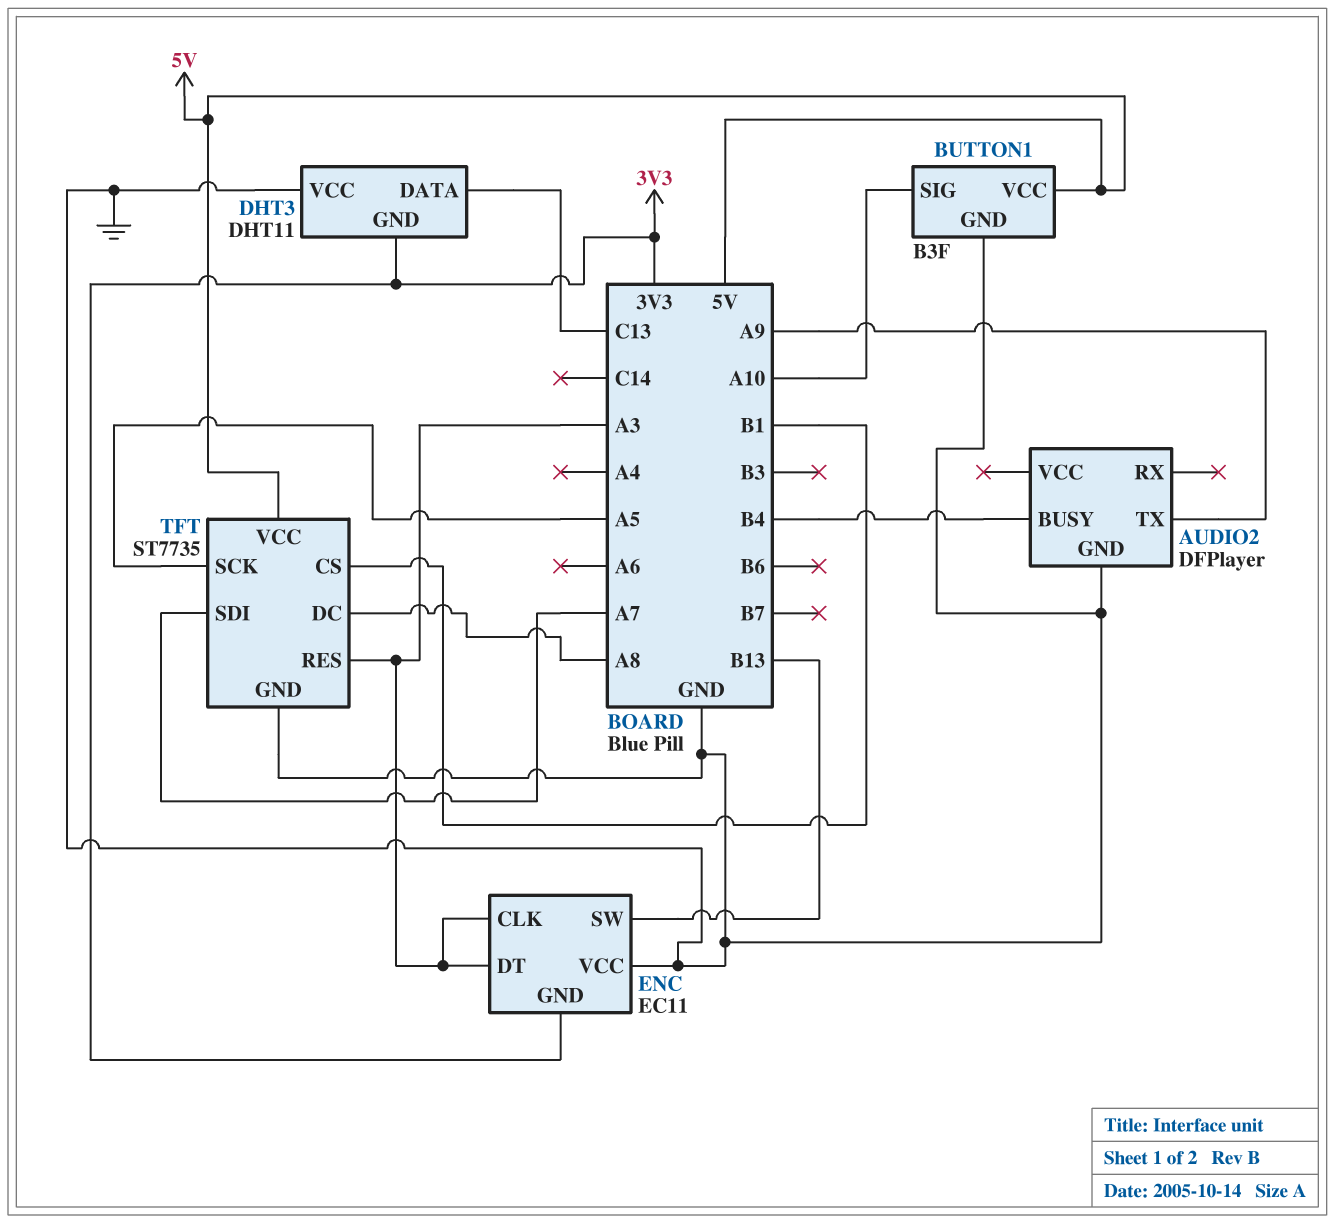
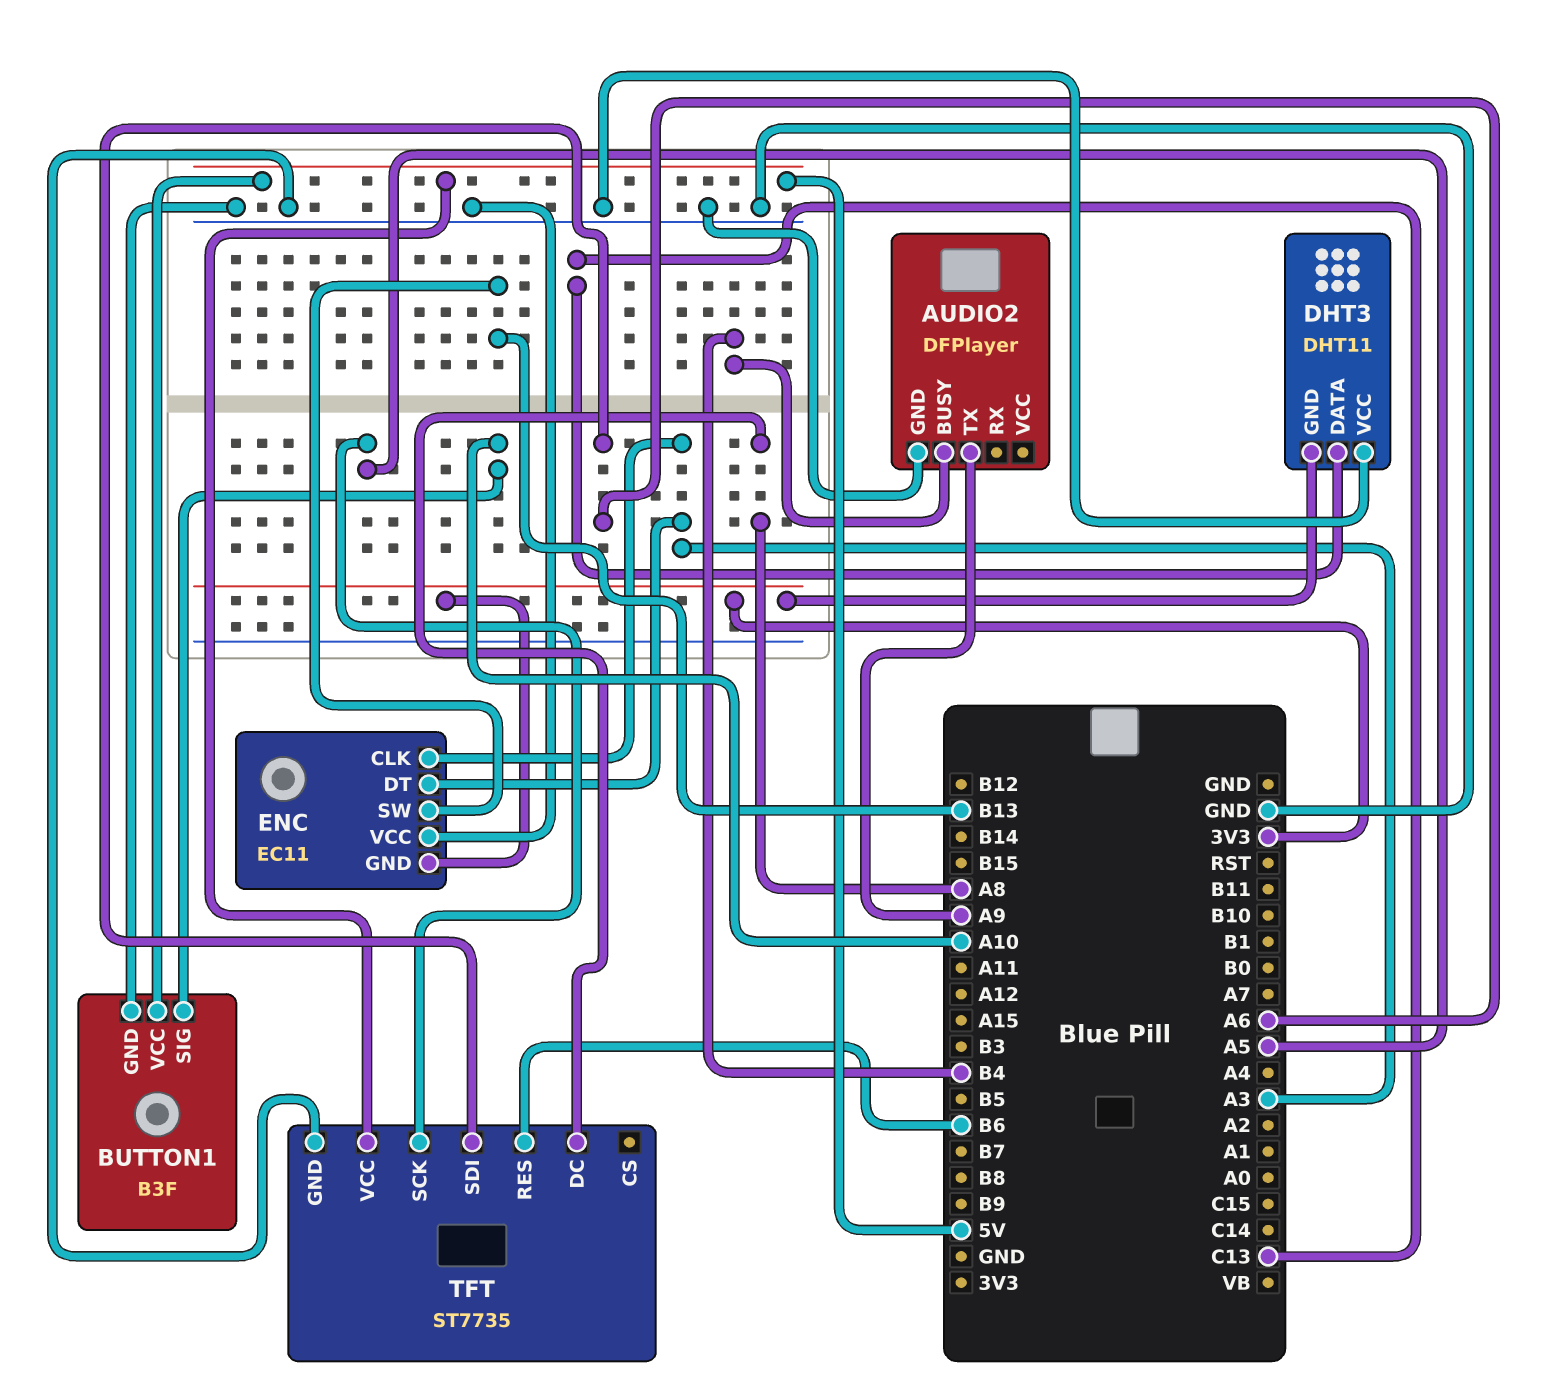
TFT pin CS: B1 -> none
TFT pin RES: A3 -> B6
TFT pin SDI: A7 -> A6

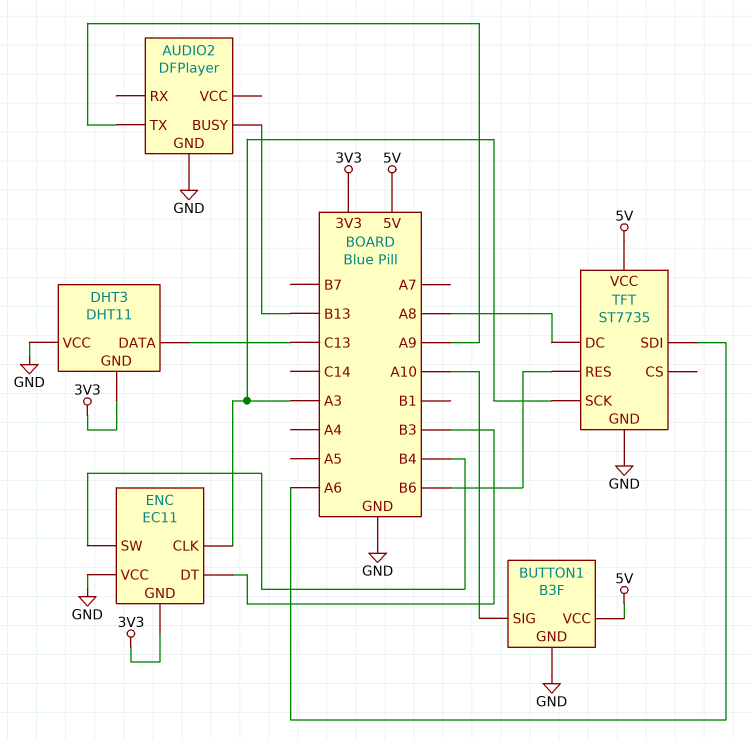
AUDIO2 pin BUSY: B4 -> B13
ENC pin DT: A3 -> B3
ENC pin SW: B13 -> B4
TFT pin SCK: A5 -> A3

